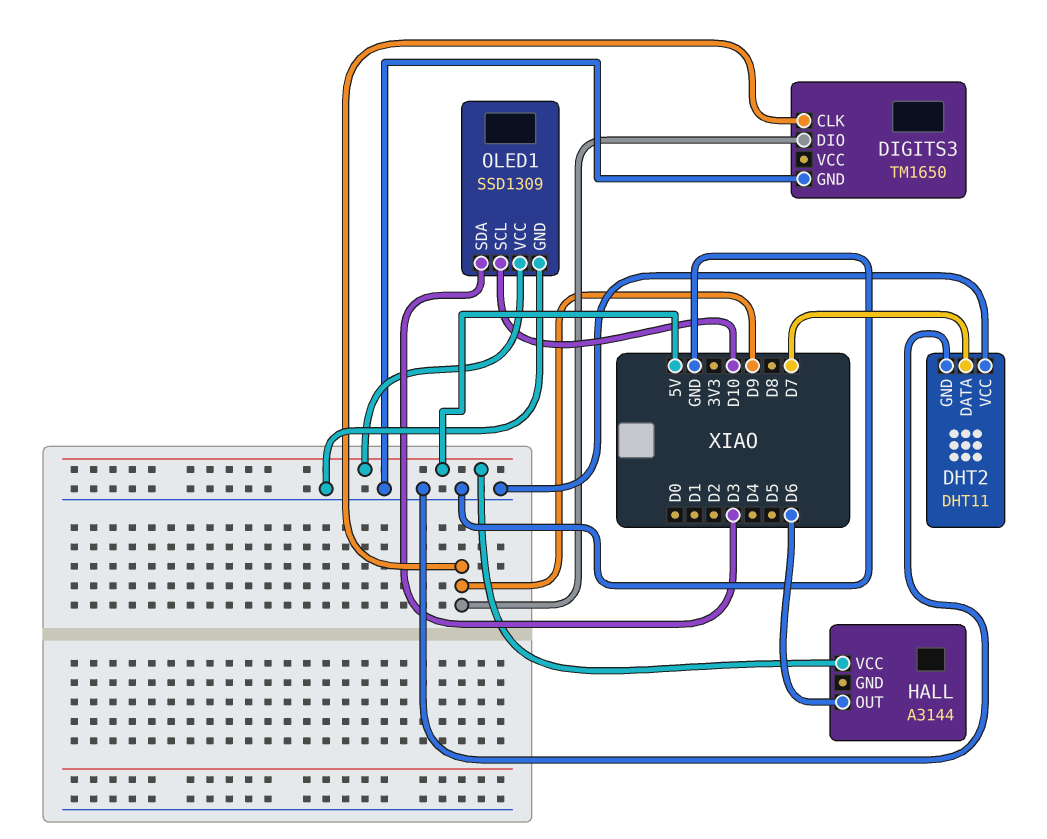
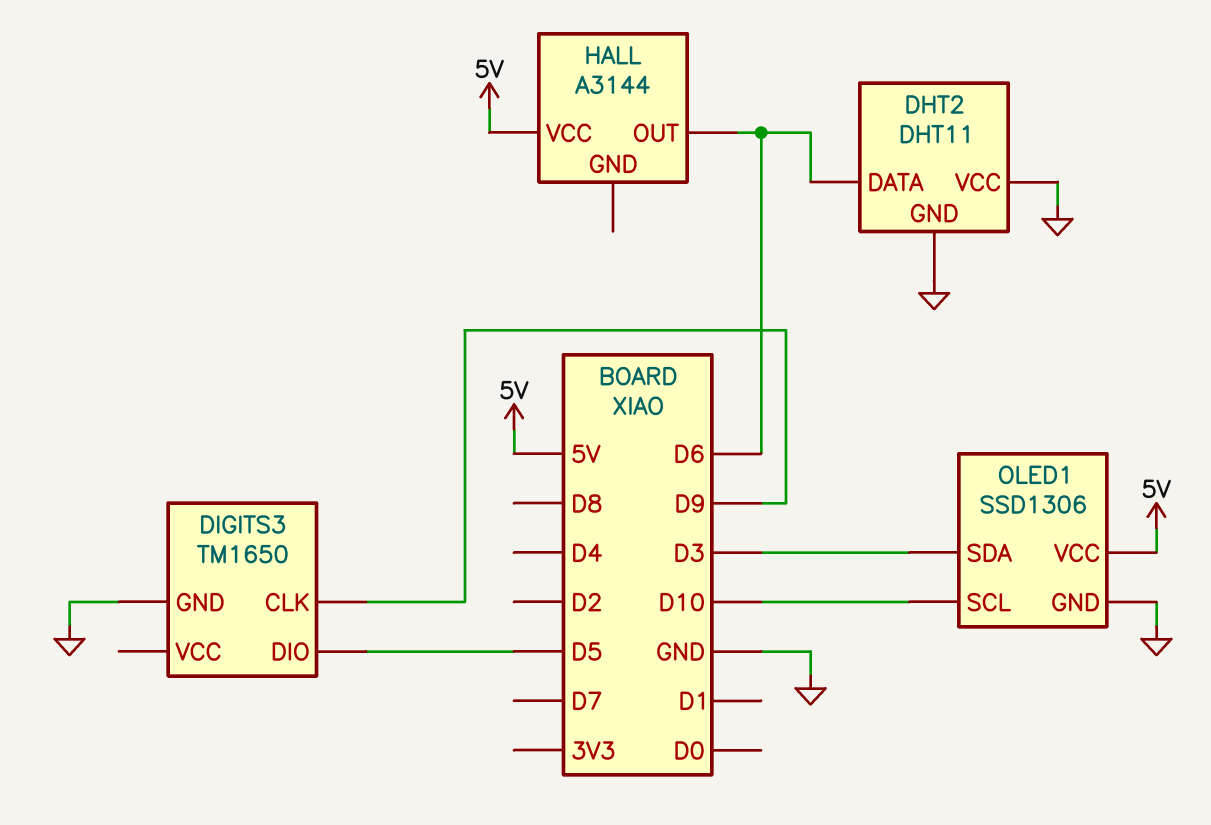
DHT2 pin DATA: D7 -> D6
DIGITS3 pin DIO: D9 -> D5
OLED1: SSD1309 -> SSD1306

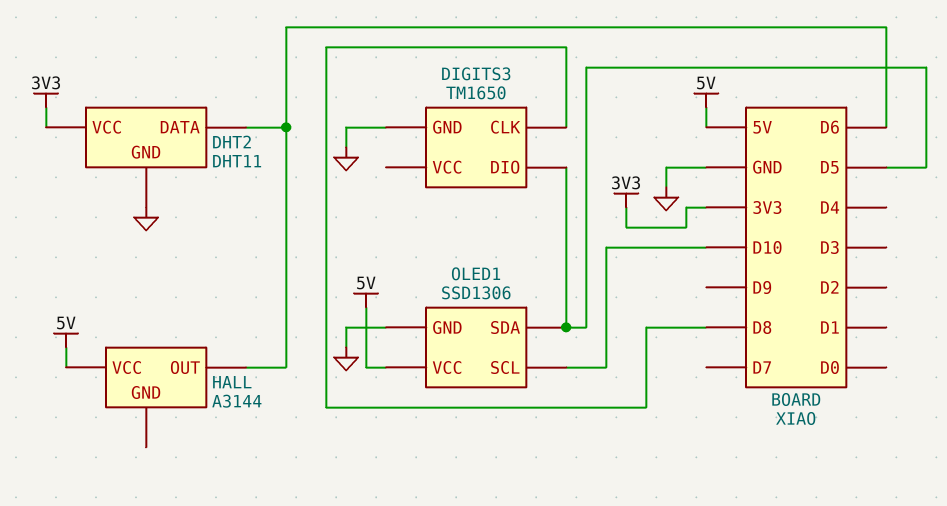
DHT2 pin VCC: GND -> 3V3
DIGITS3 pin CLK: D9 -> D8
OLED1 pin SDA: D3 -> D5

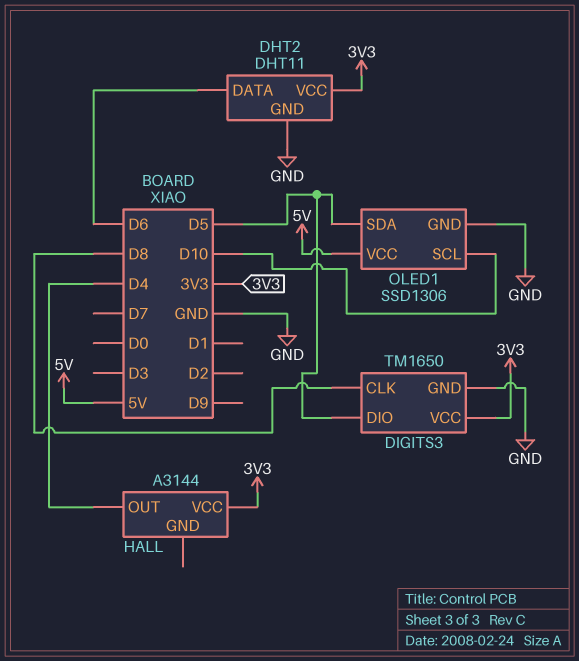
DIGITS3 pin VCC: none -> 3V3
HALL pin OUT: D6 -> D4
HALL pin VCC: 5V -> 3V3

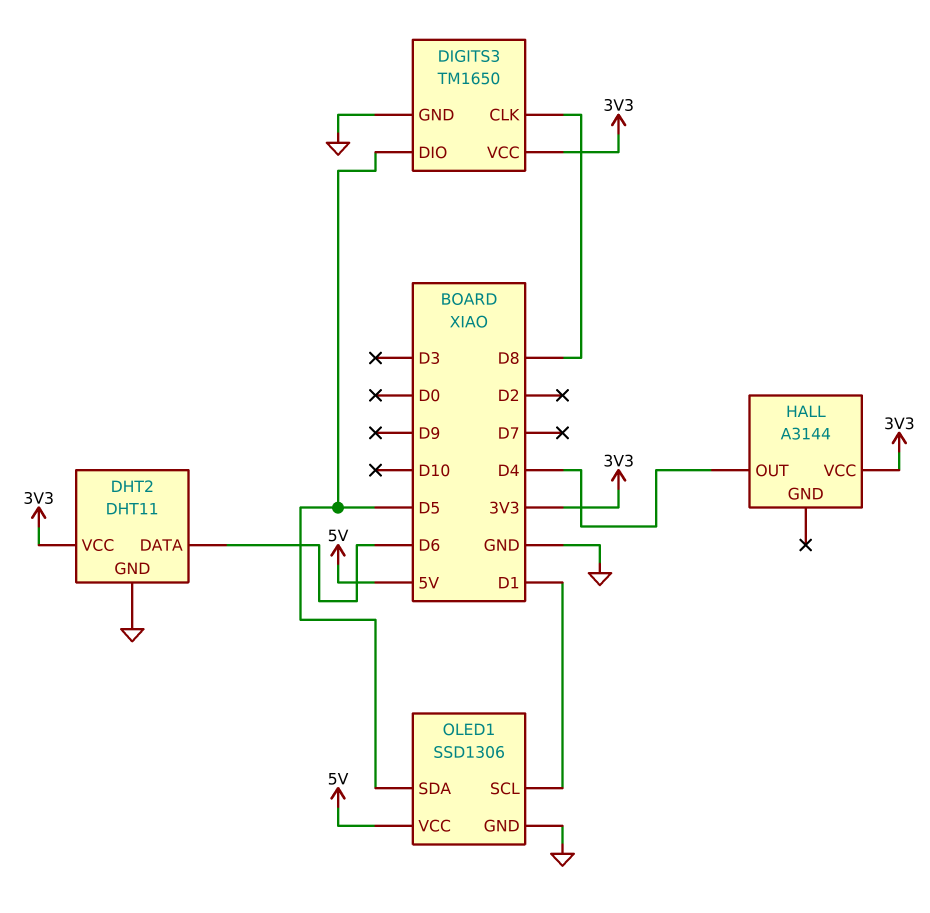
OLED1 pin SCL: D10 -> D1

